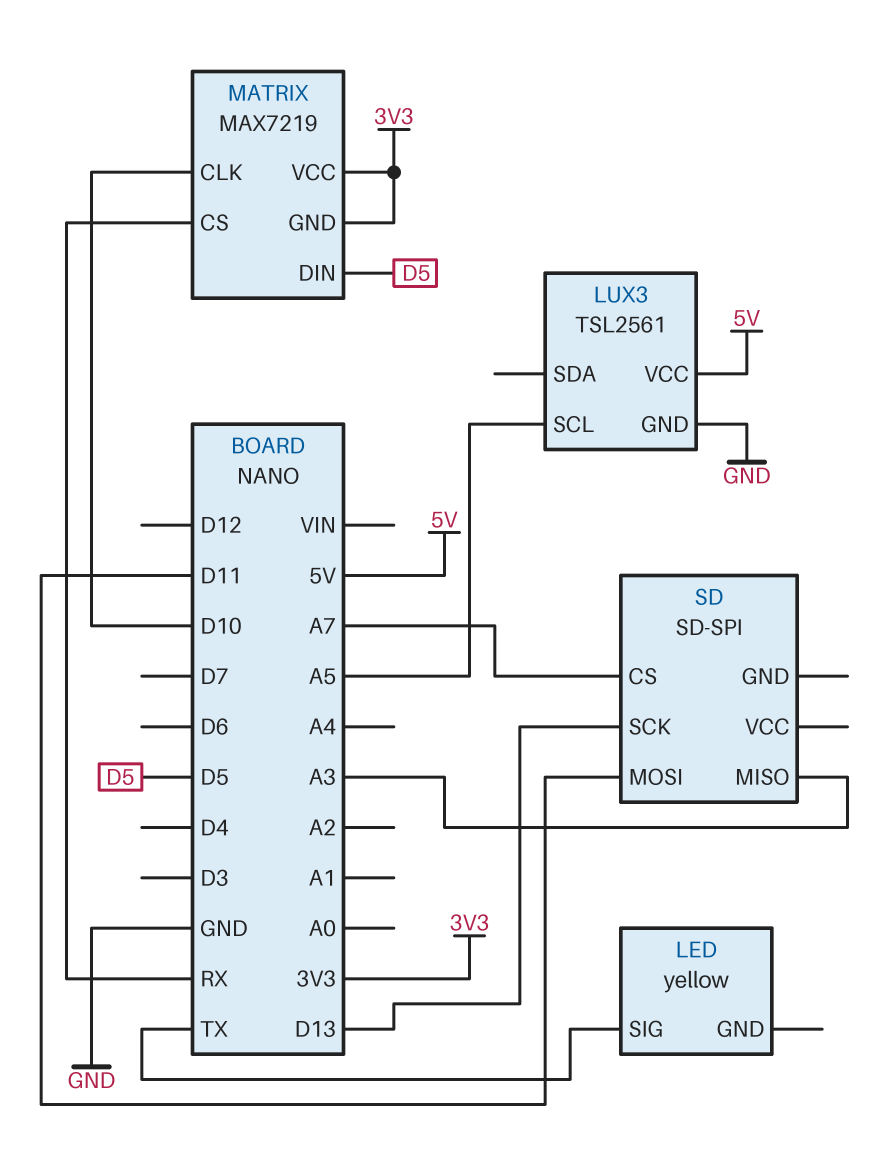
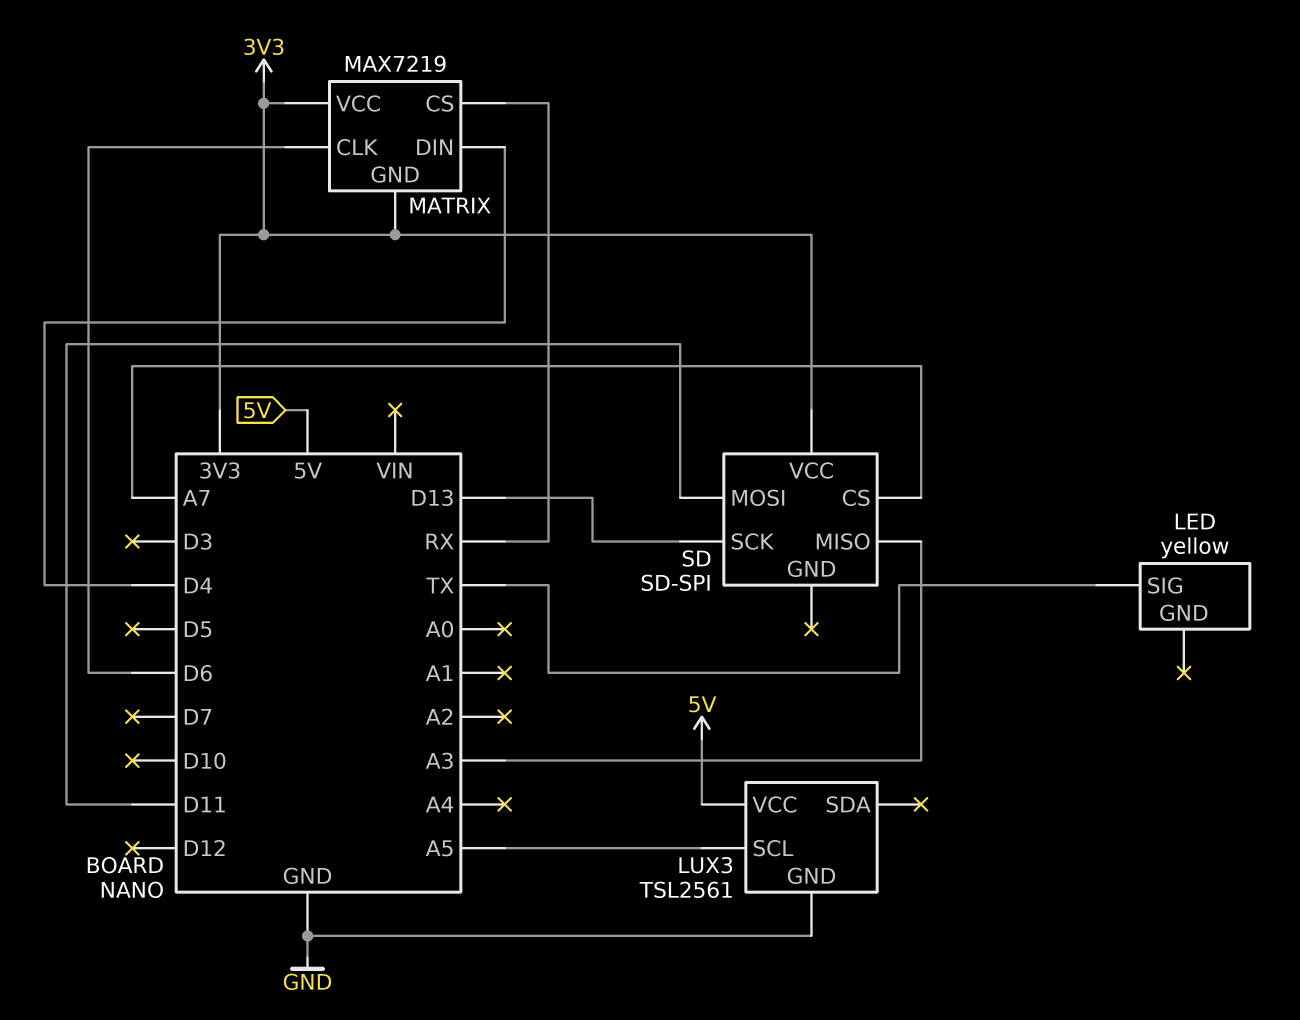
MATRIX pin CLK: D10 -> D6
MATRIX pin DIN: D5 -> D4
SD pin VCC: none -> 3V3

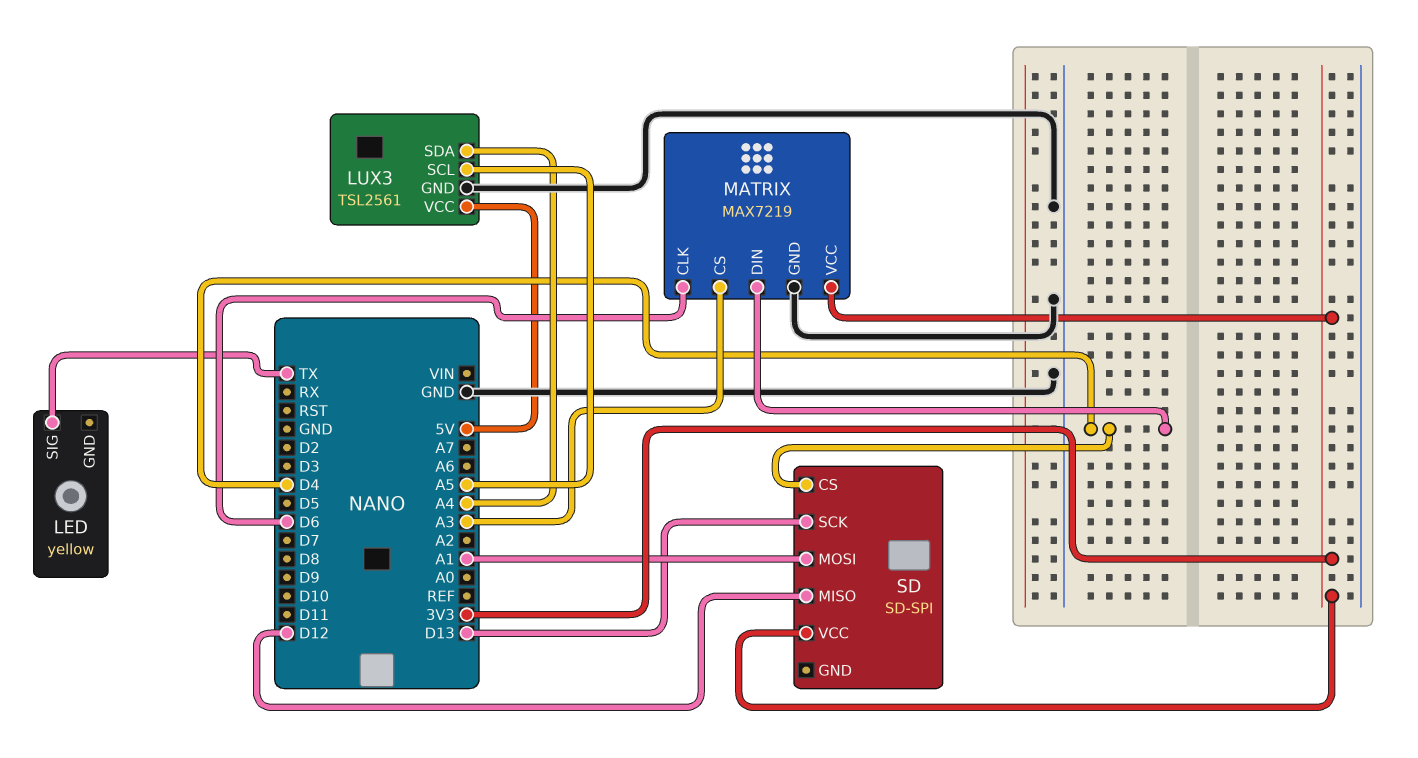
LUX3 pin SDA: none -> A4
MATRIX pin CS: RX -> A3
MATRIX pin GND: 3V3 -> GND
SD pin CS: A7 -> D4
SD pin MISO: A3 -> D12
SD pin MOSI: D11 -> A1

